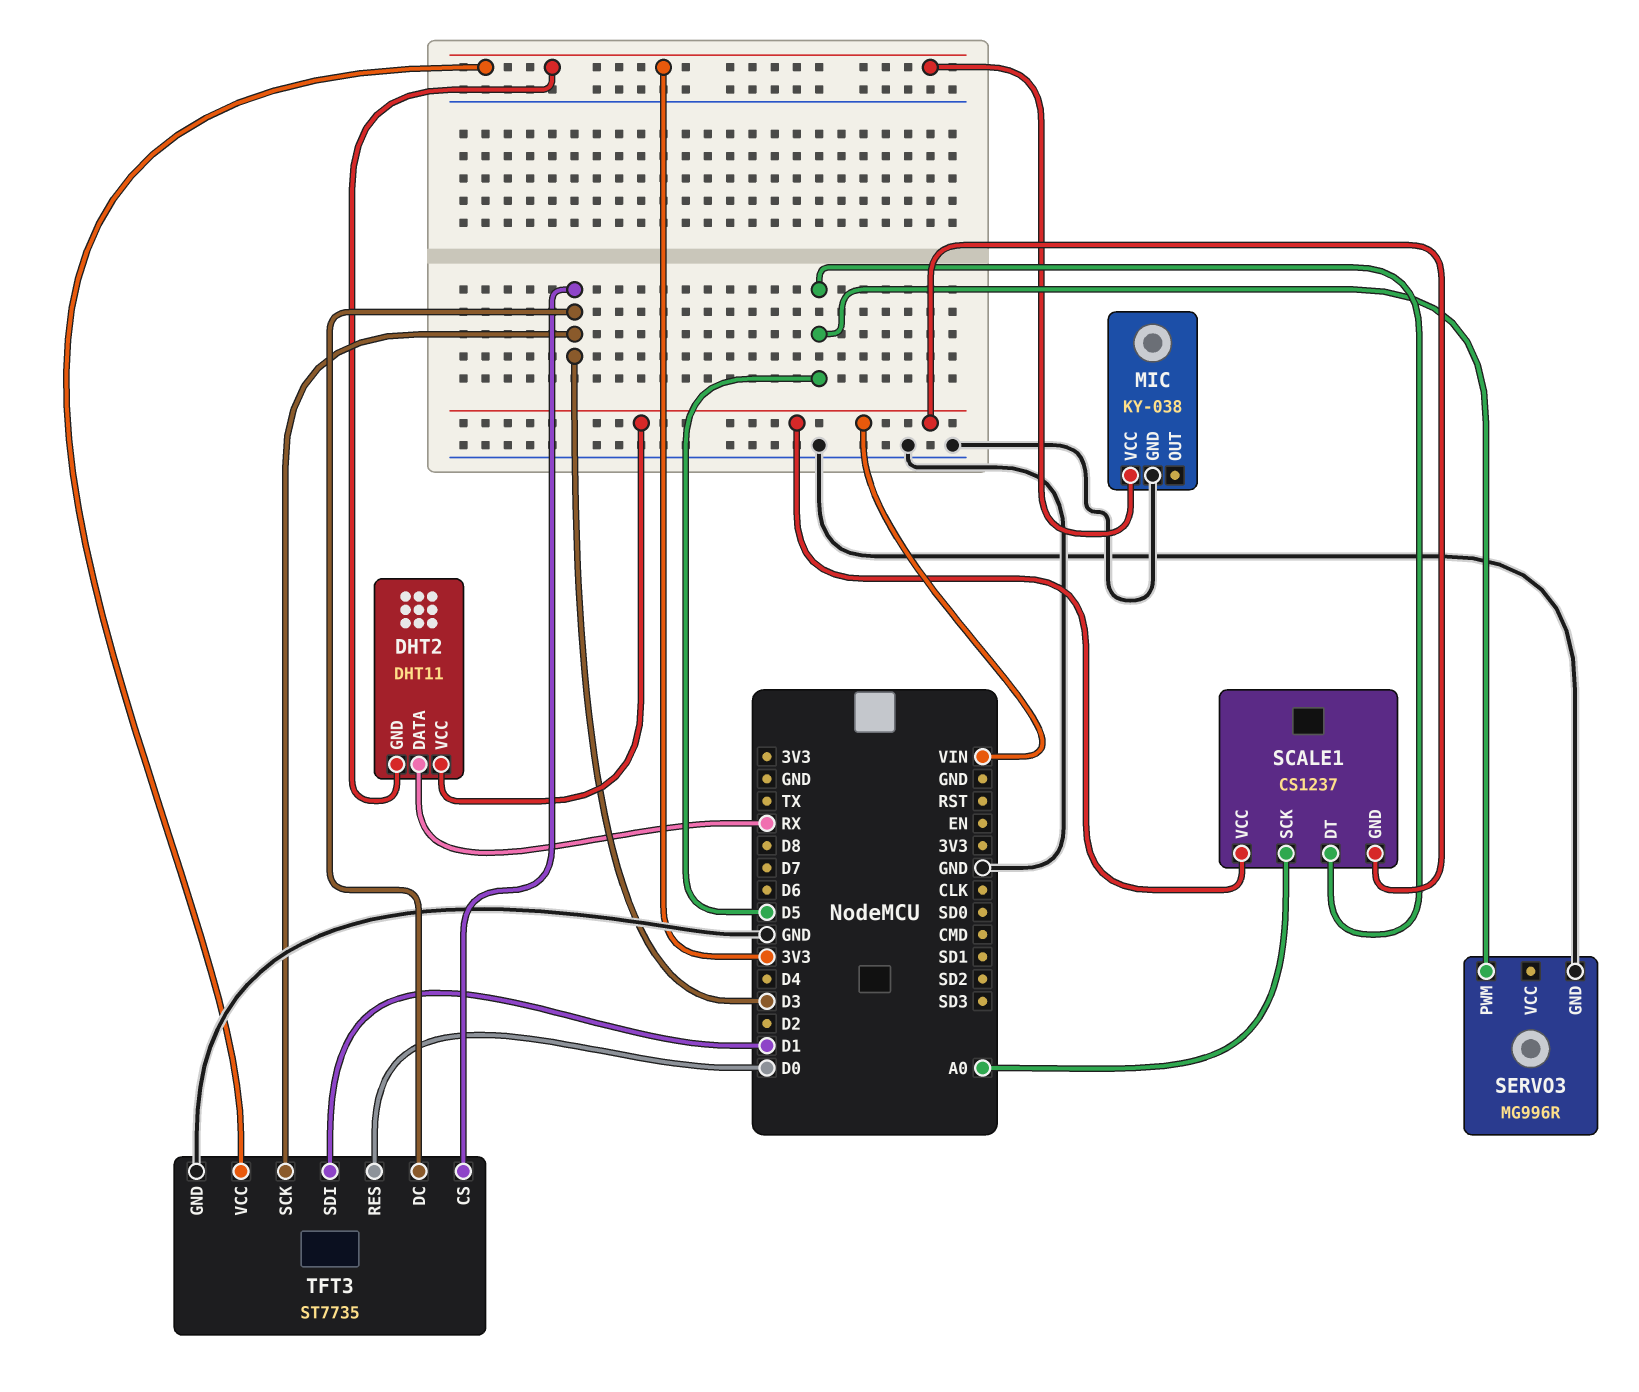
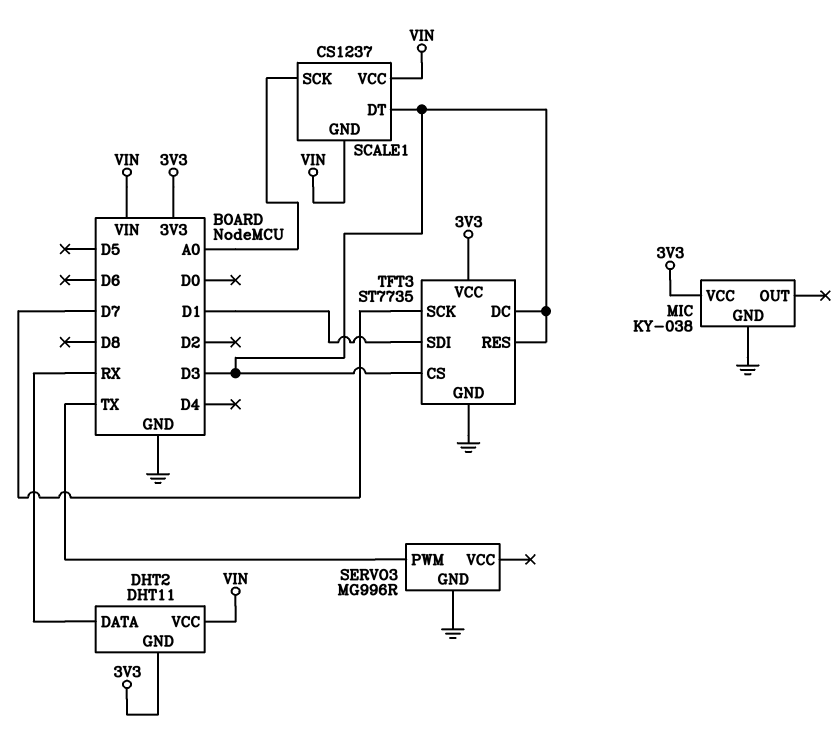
SCALE1 pin DT: D5 -> D3
SERVO3 pin PWM: D5 -> TX
TFT3 pin RES: D0 -> D3
TFT3 pin SCK: D3 -> D7

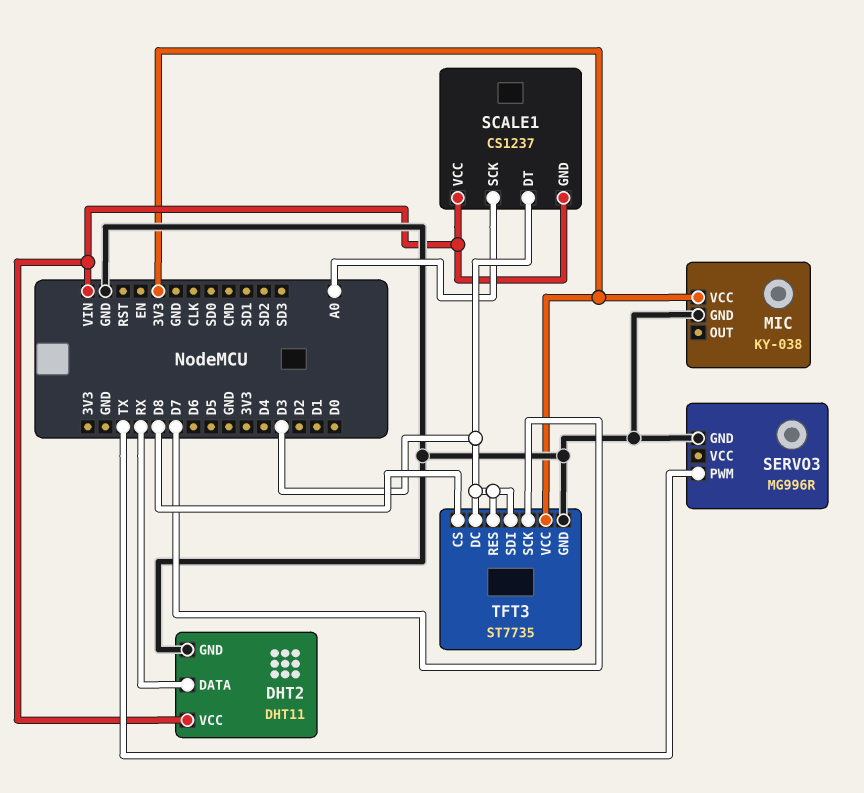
DHT2 pin GND: 3V3 -> GND
TFT3 pin CS: D3 -> D8
TFT3 pin SDI: D1 -> D3

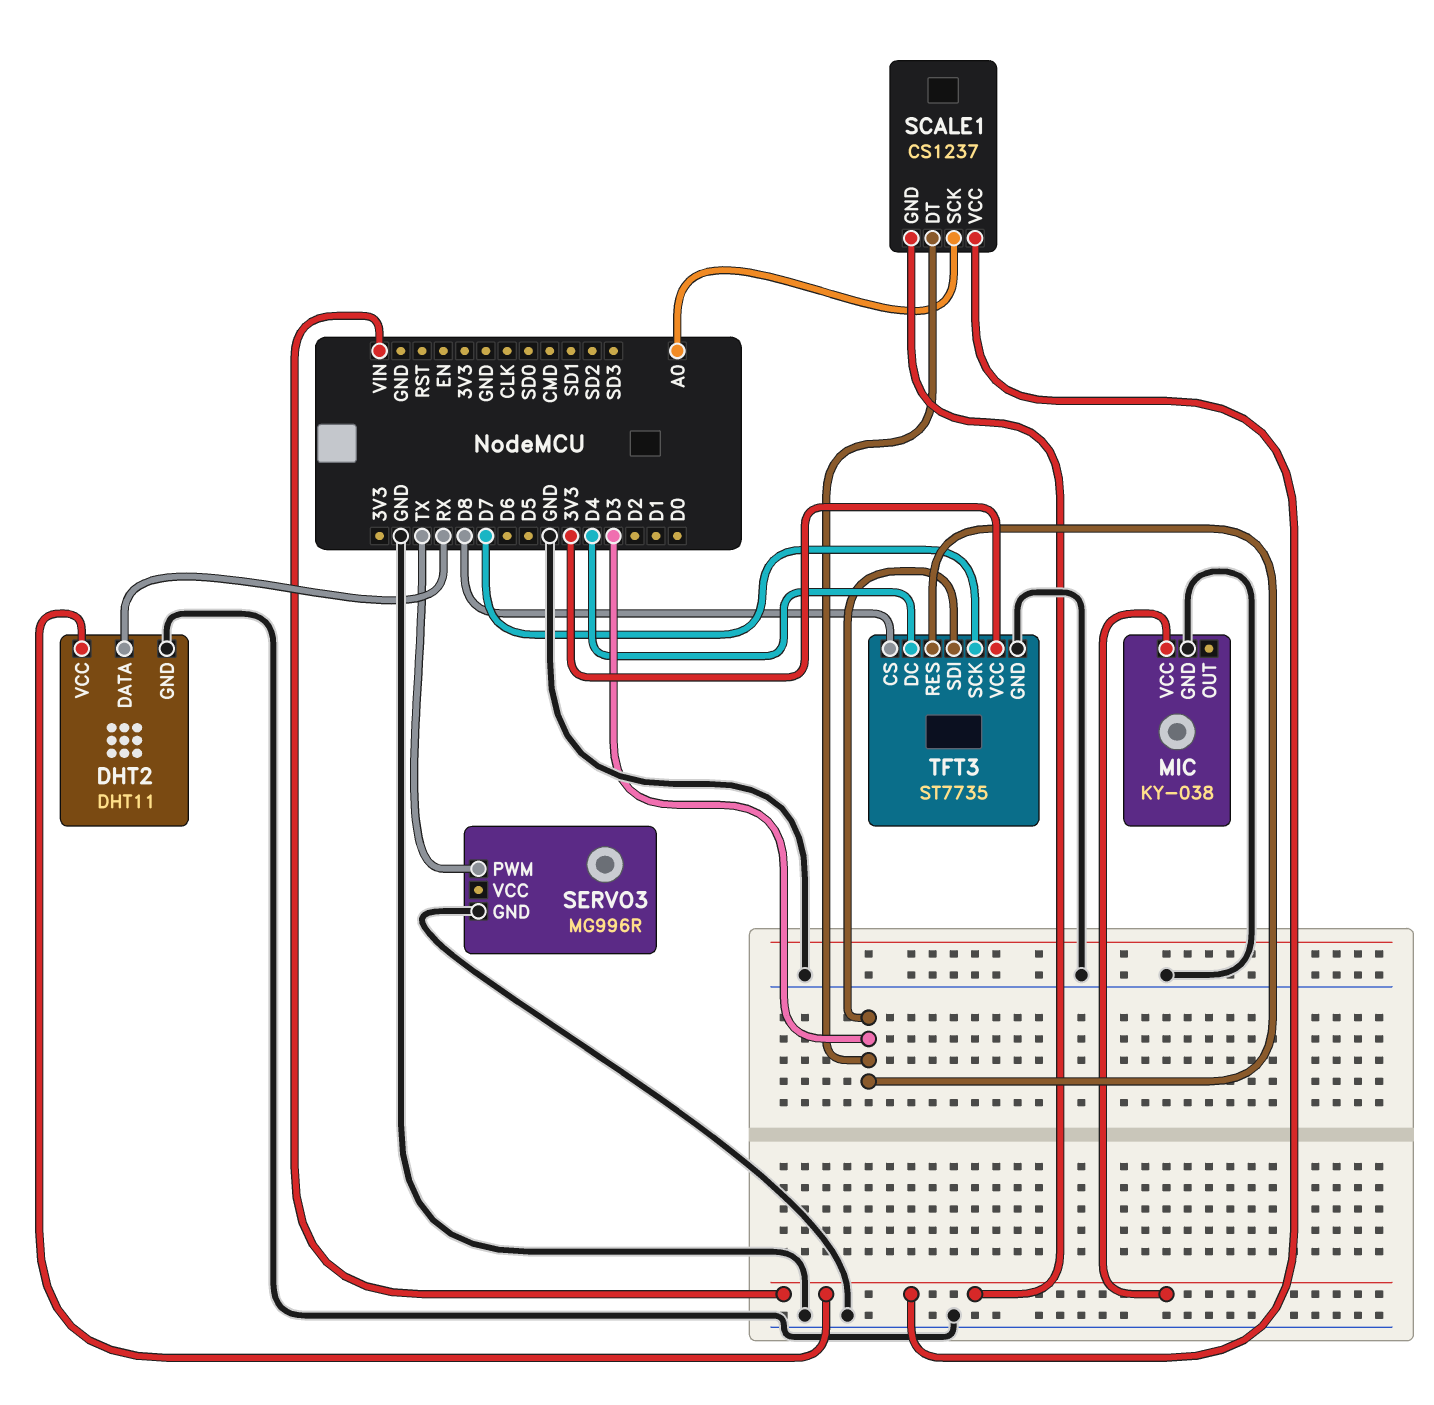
MIC pin VCC: 3V3 -> VIN
TFT3 pin DC: D3 -> D4

